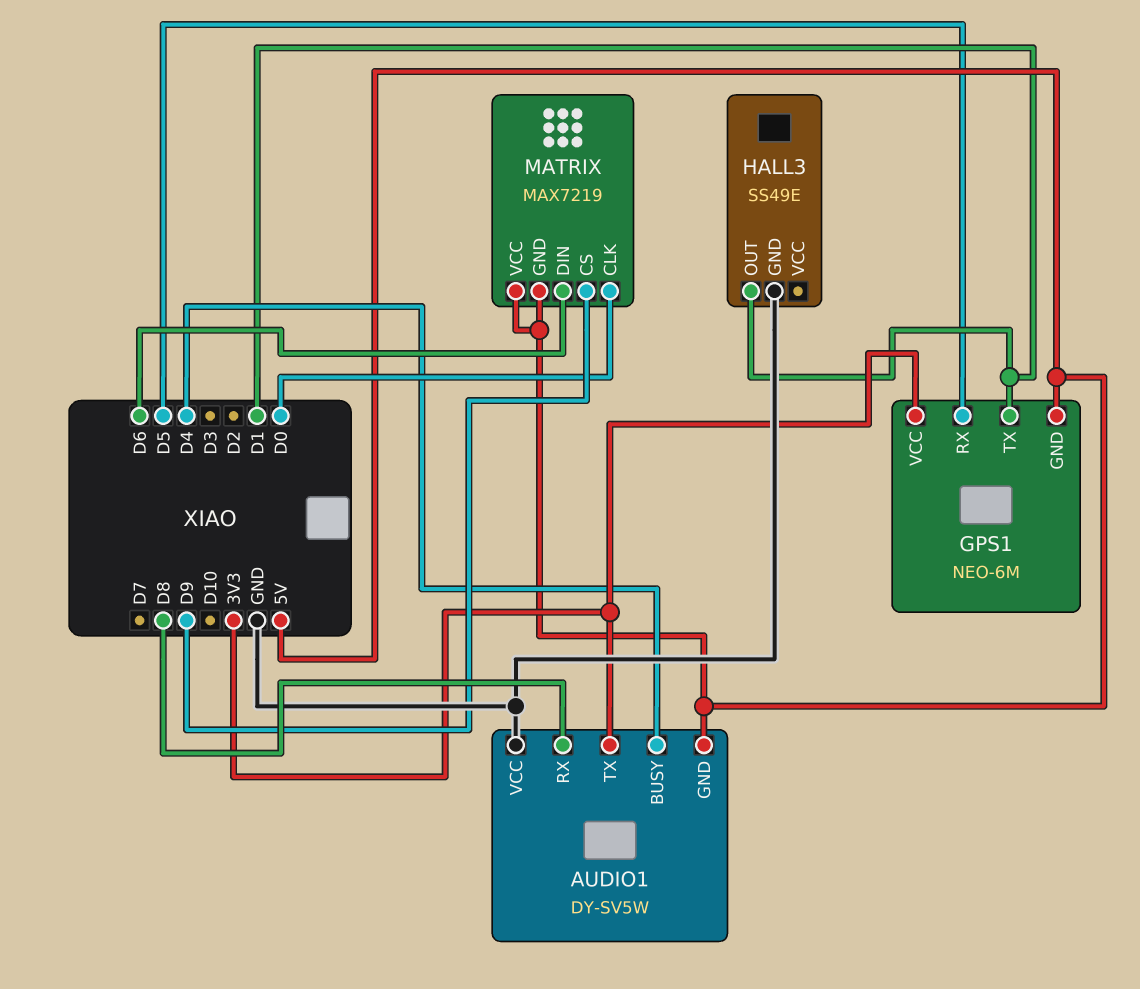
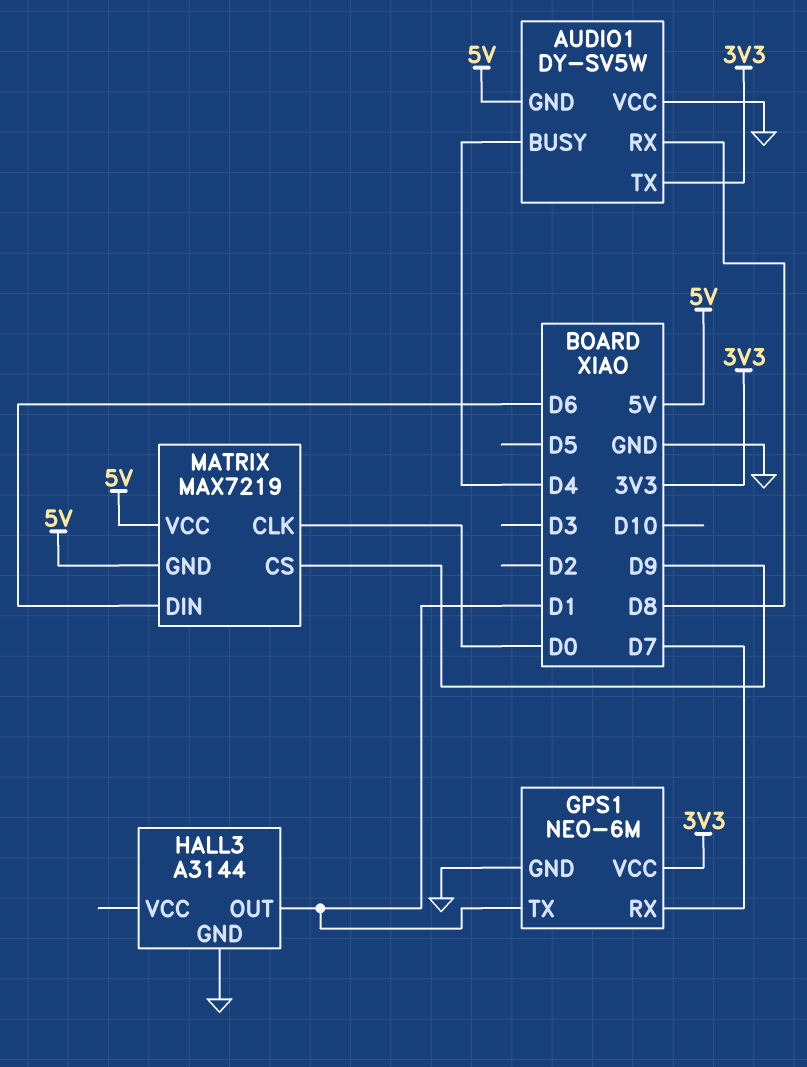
GPS1 pin GND: 5V -> GND
GPS1 pin RX: D5 -> D7
HALL3: SS49E -> A3144

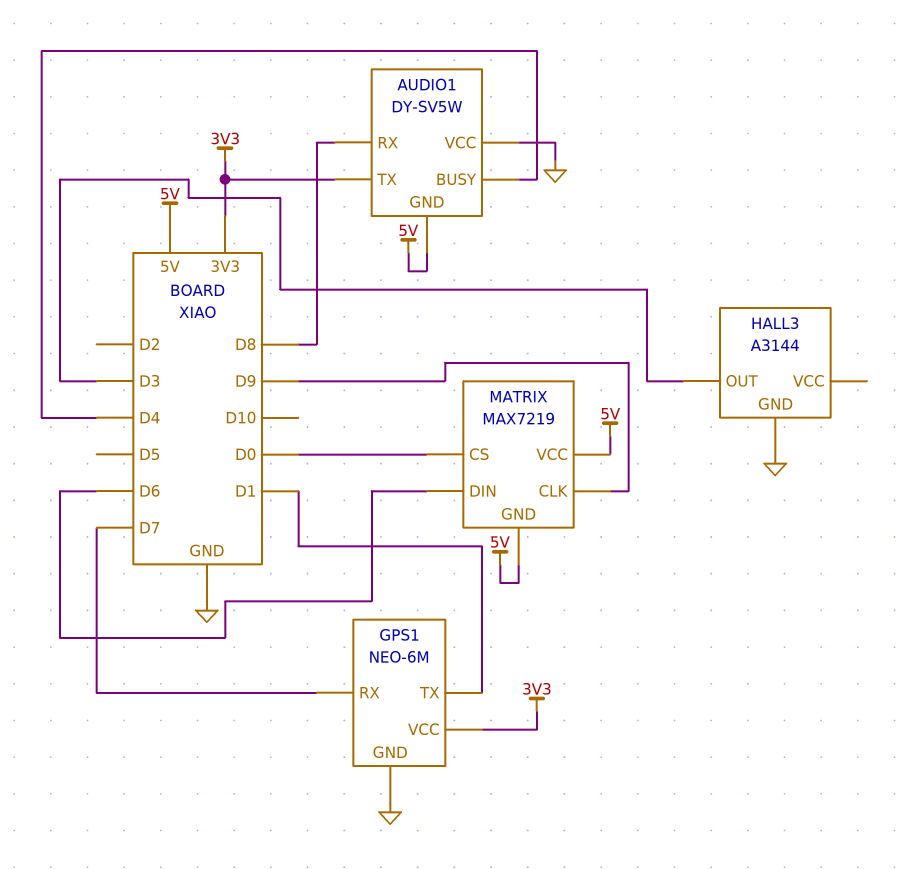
HALL3 pin OUT: D1 -> D3
MATRIX pin CLK: D0 -> D9
MATRIX pin CS: D9 -> D0

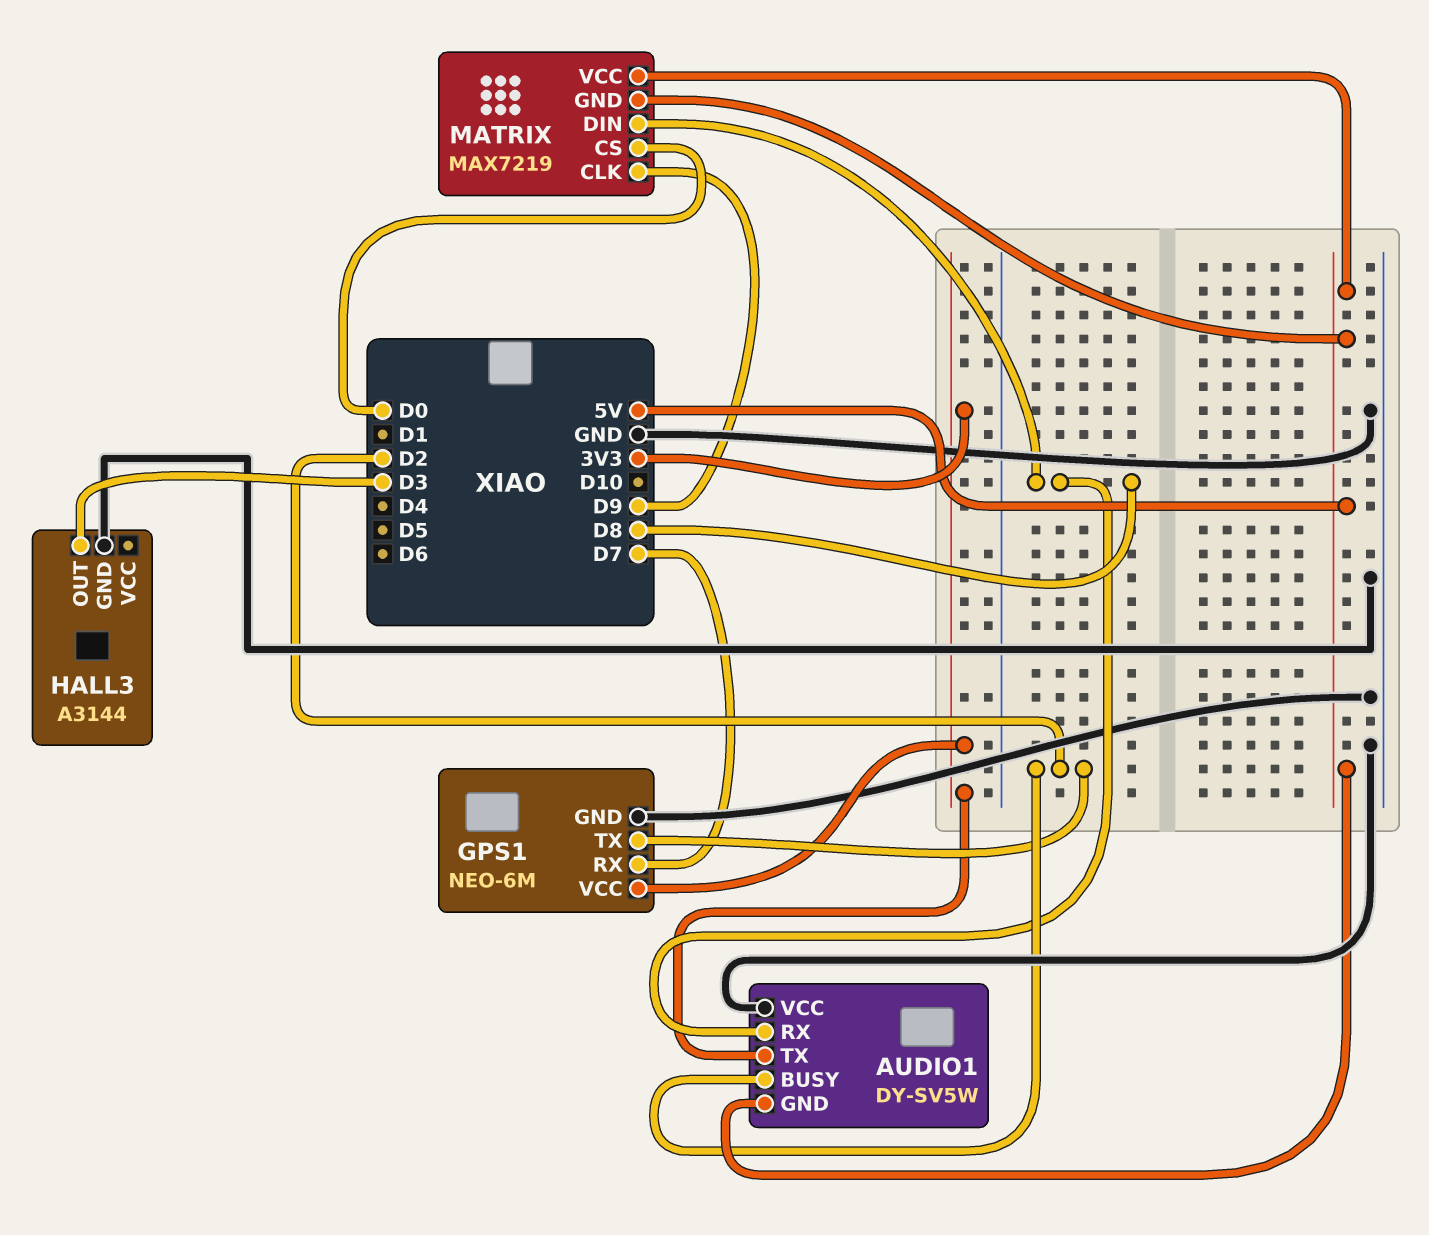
AUDIO1 pin BUSY: D4 -> D2
GPS1 pin TX: D1 -> D2
MATRIX pin DIN: D6 -> D8

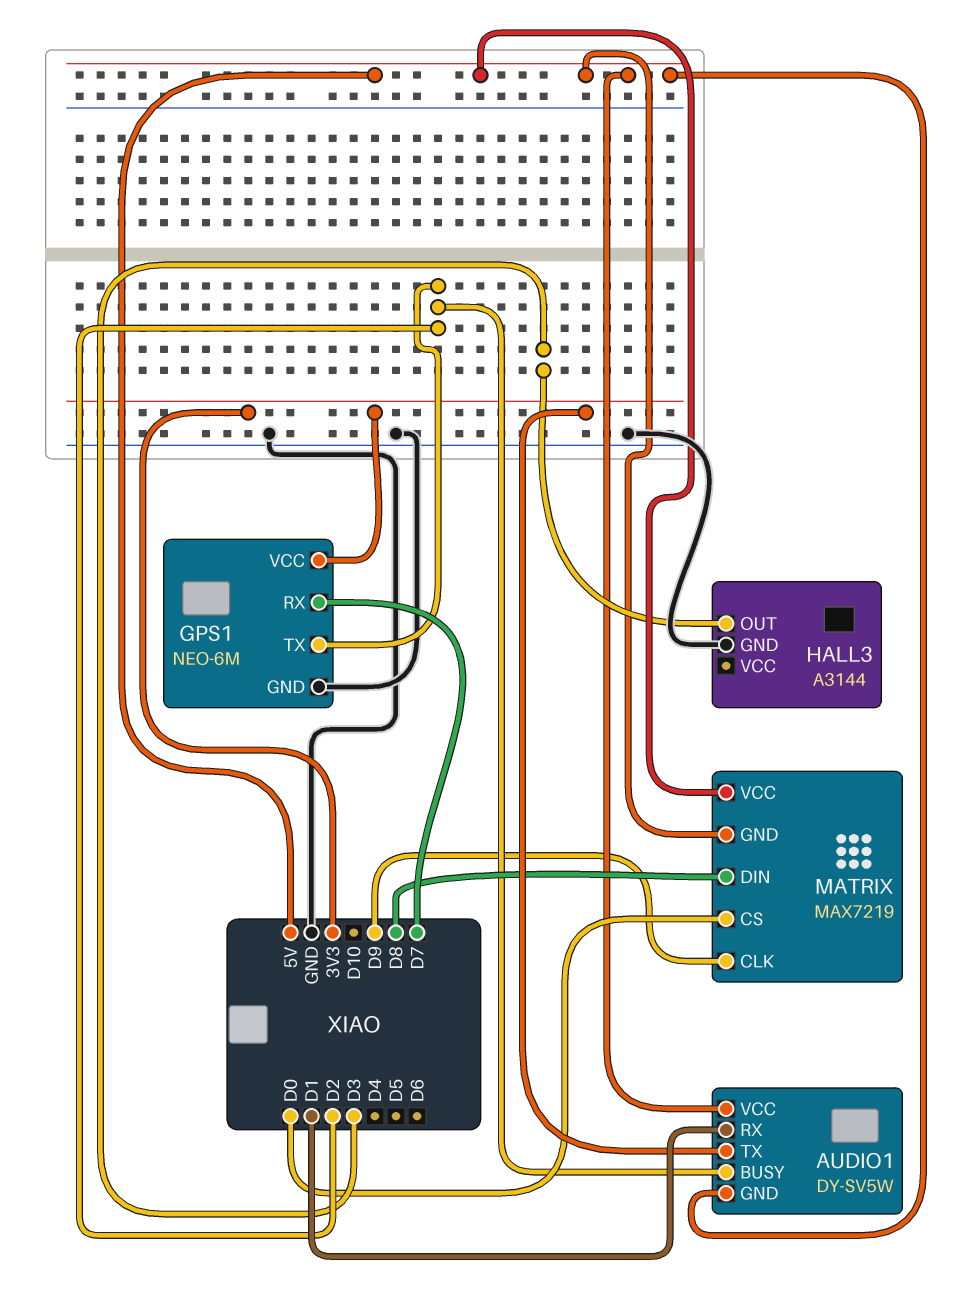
AUDIO1 pin RX: D8 -> D1
AUDIO1 pin VCC: GND -> 5V

